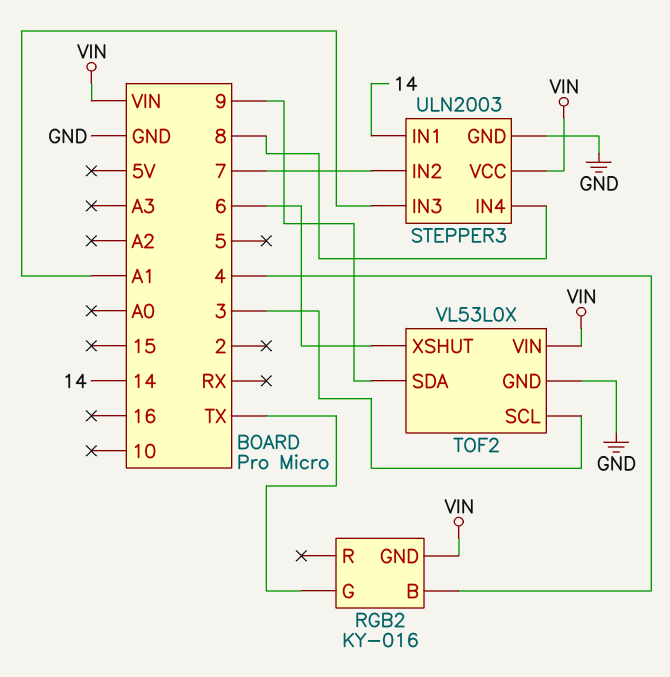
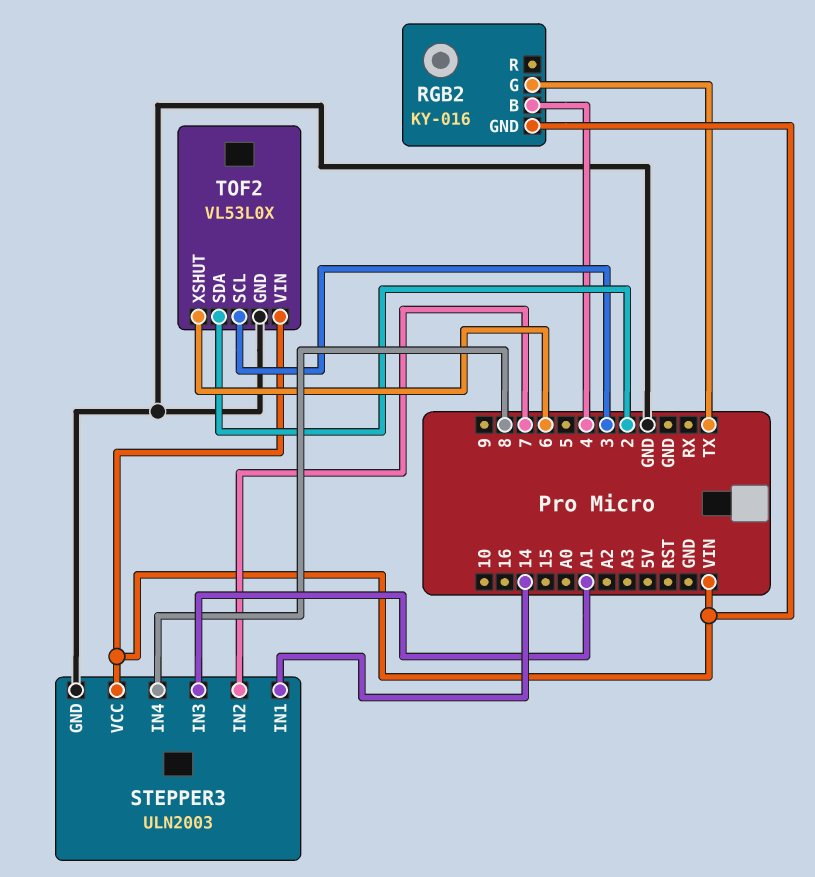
TOF2 pin SDA: 9 -> 2

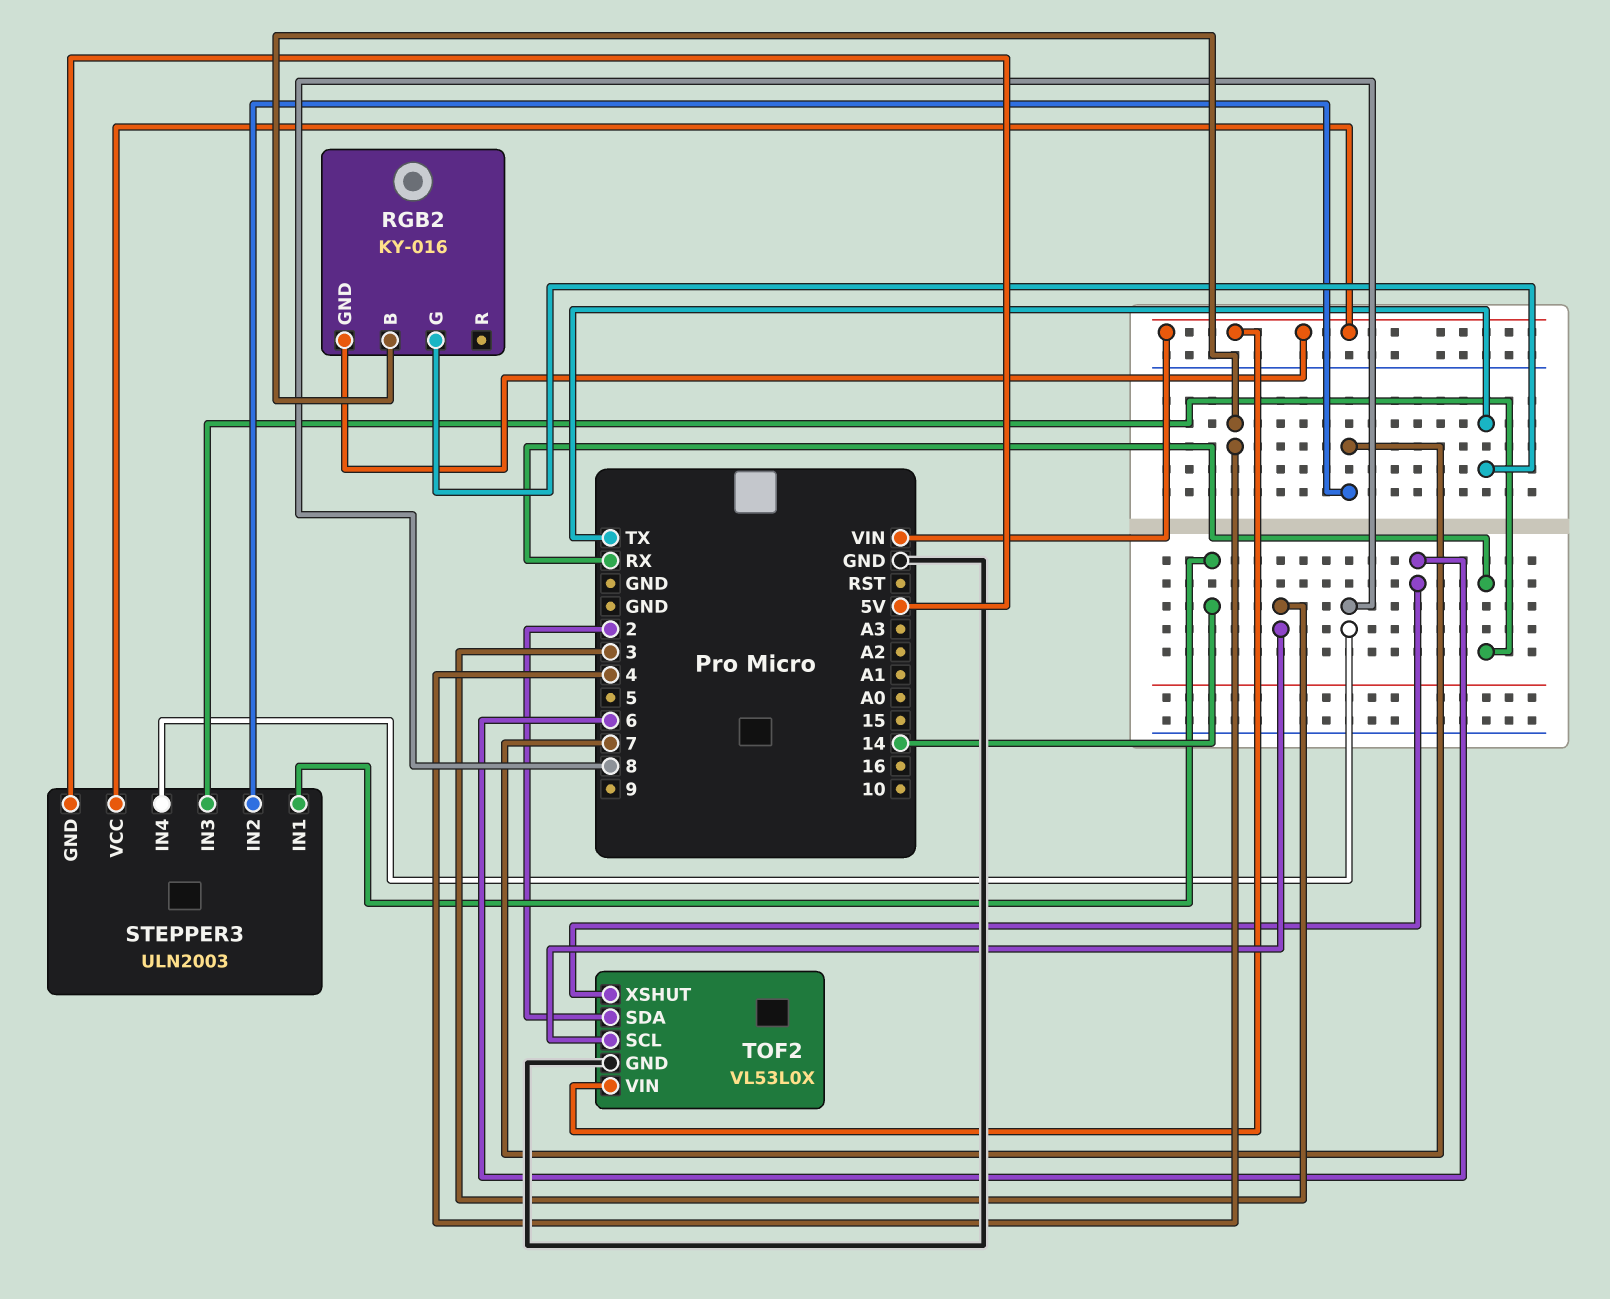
STEPPER3 pin GND: GND -> 5V
STEPPER3 pin IN3: A1 -> RX

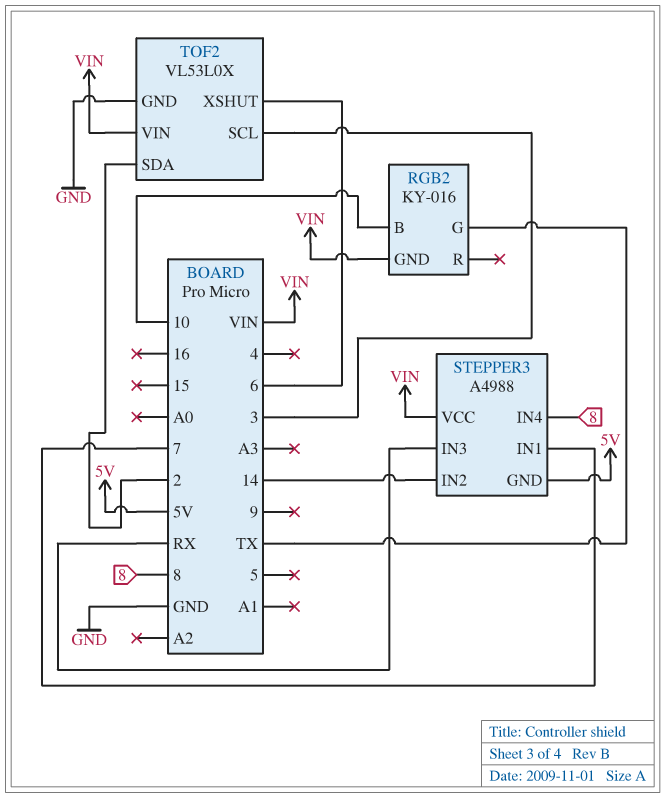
RGB2 pin B: 4 -> 10
STEPPER3: ULN2003 -> A4988
STEPPER3 pin IN1: 14 -> 7
STEPPER3 pin IN2: 7 -> 14

